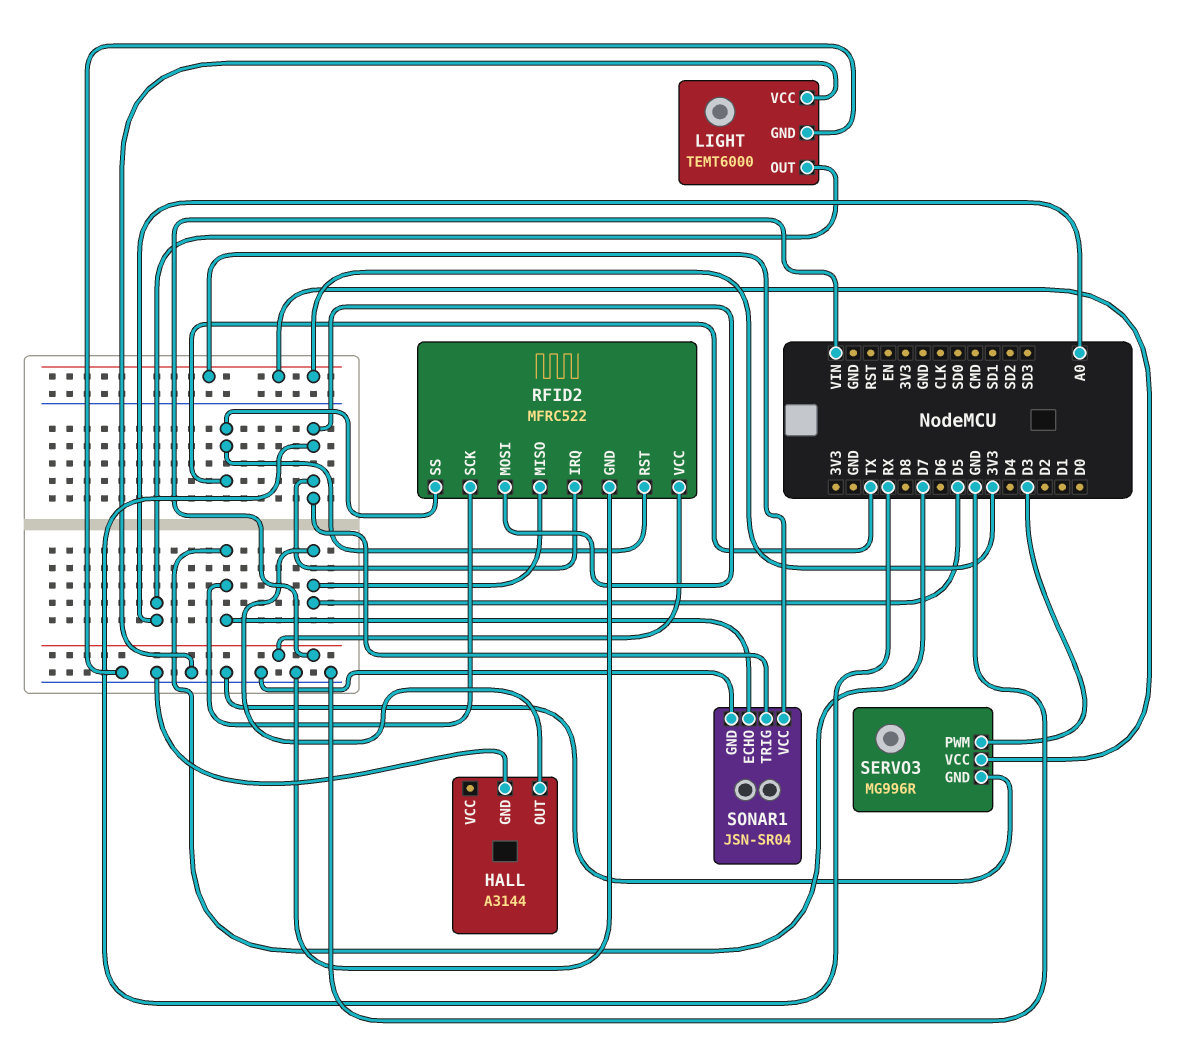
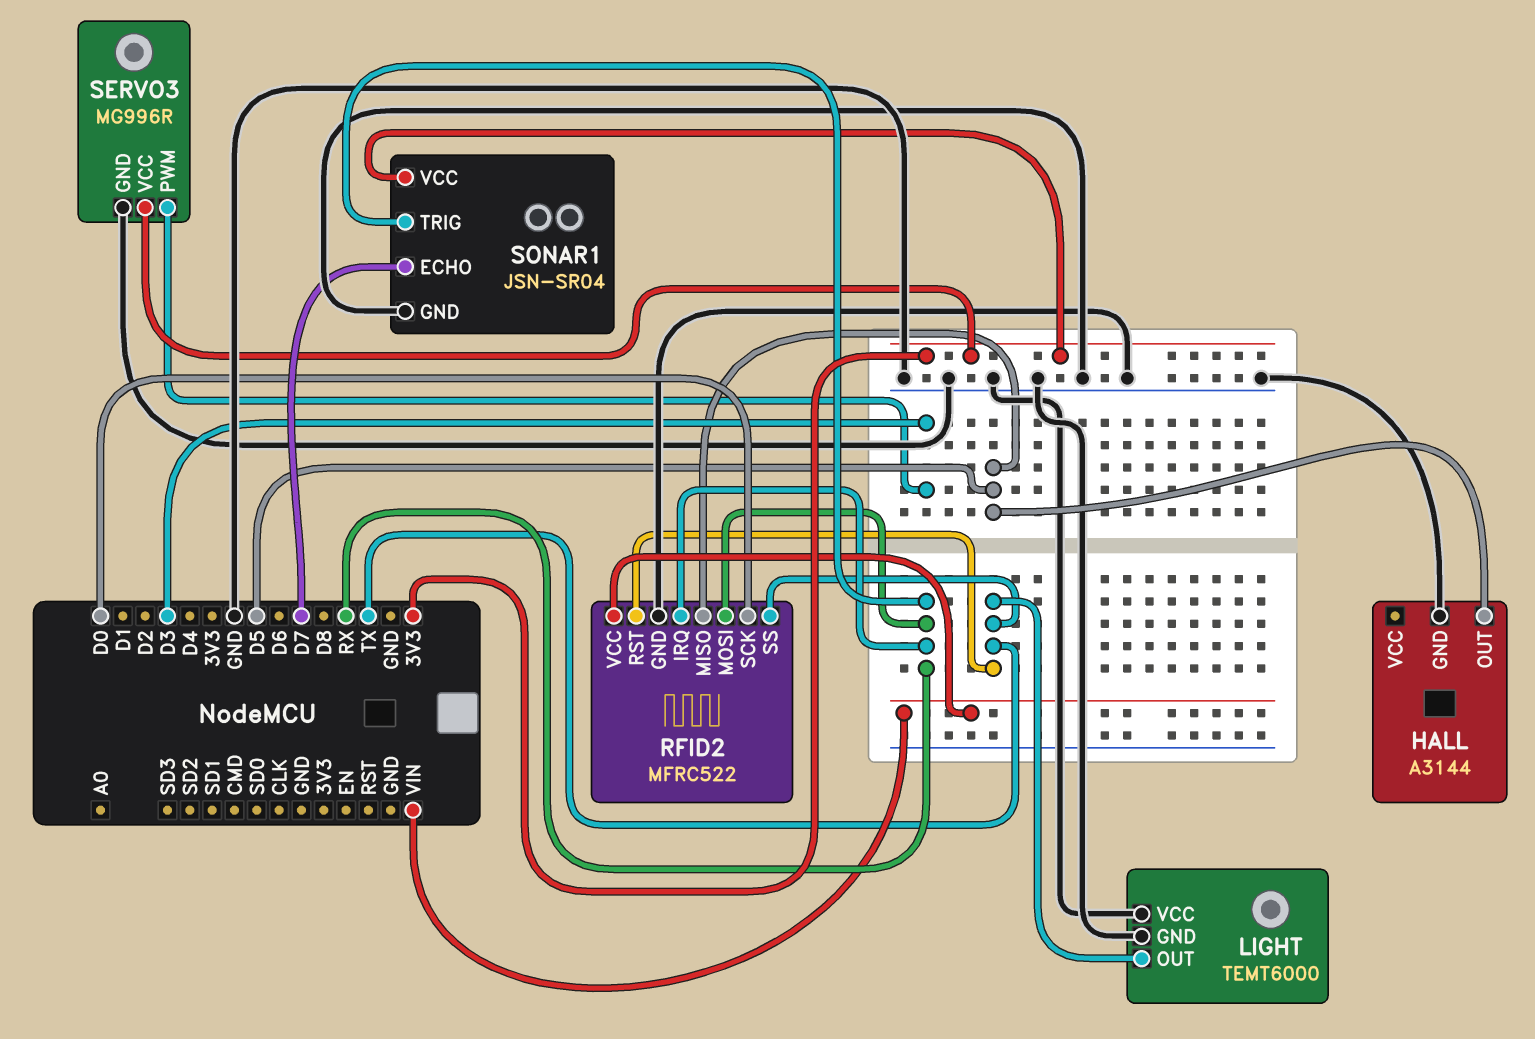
LIGHT pin OUT: A0 -> TX
RFID2 pin SCK: D7 -> D0

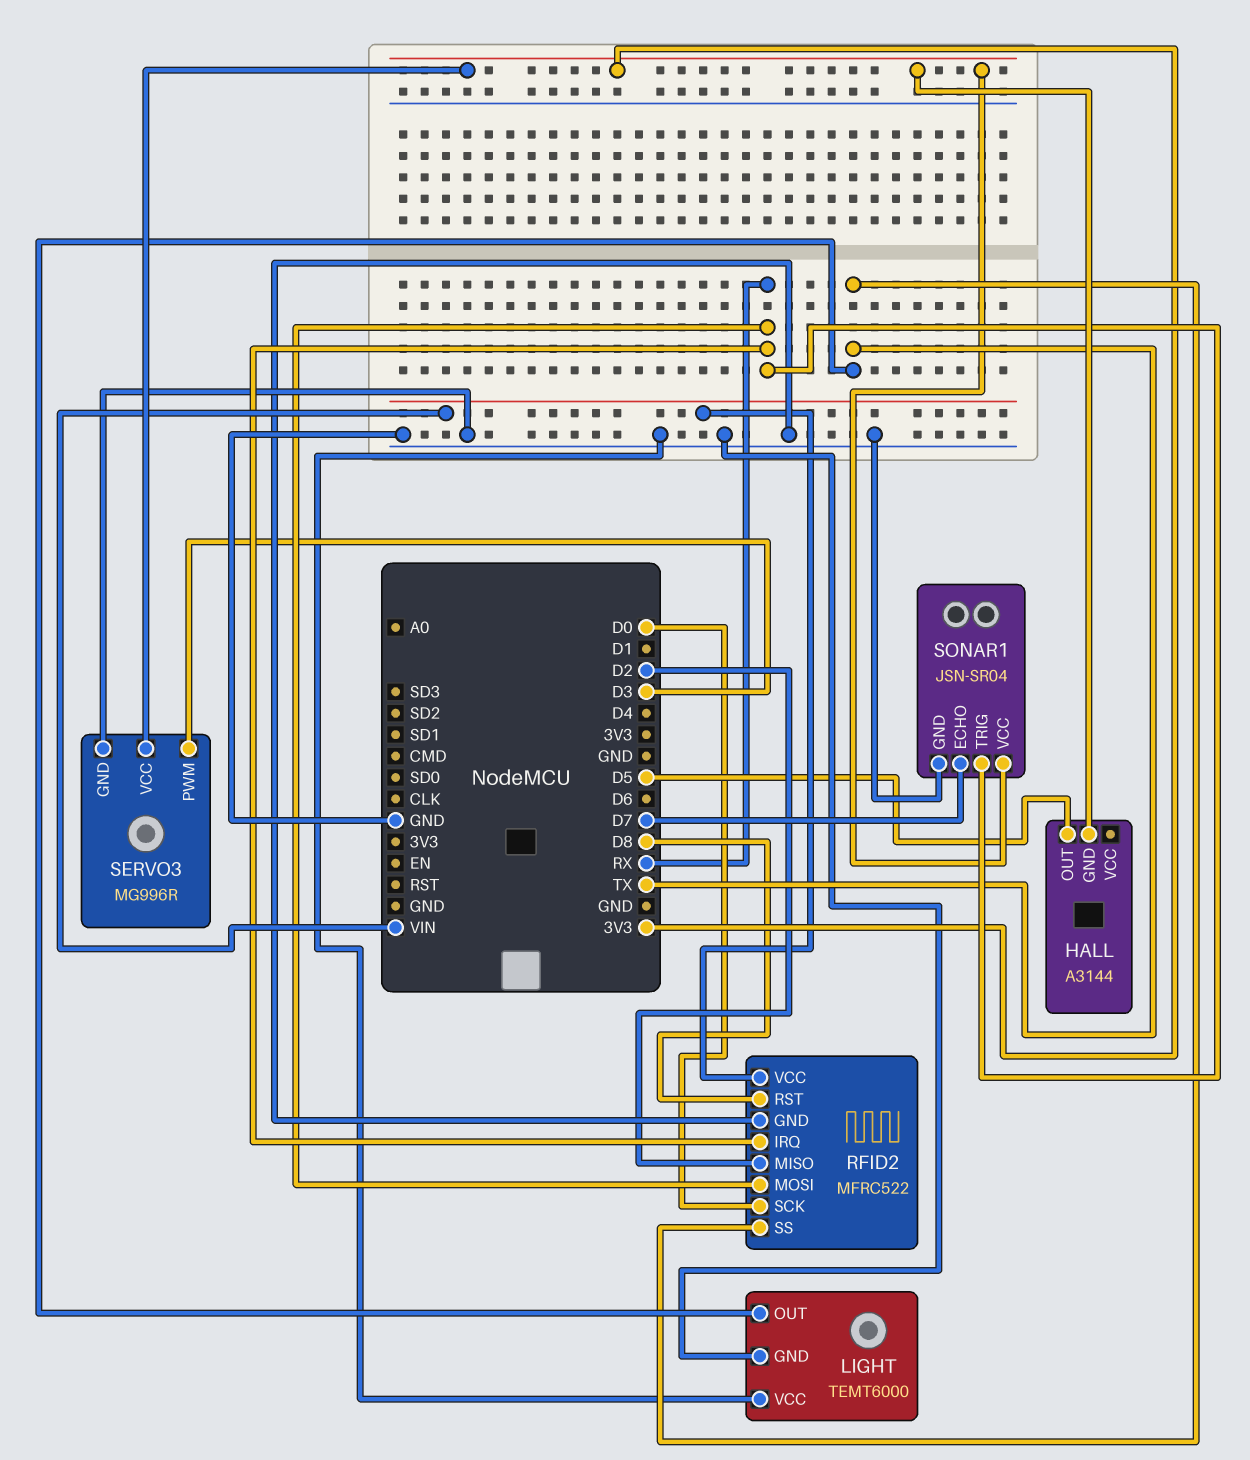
HALL pin GND: GND -> 3V3
RFID2 pin MISO: D5 -> D2
RFID2 pin RST: TX -> D8

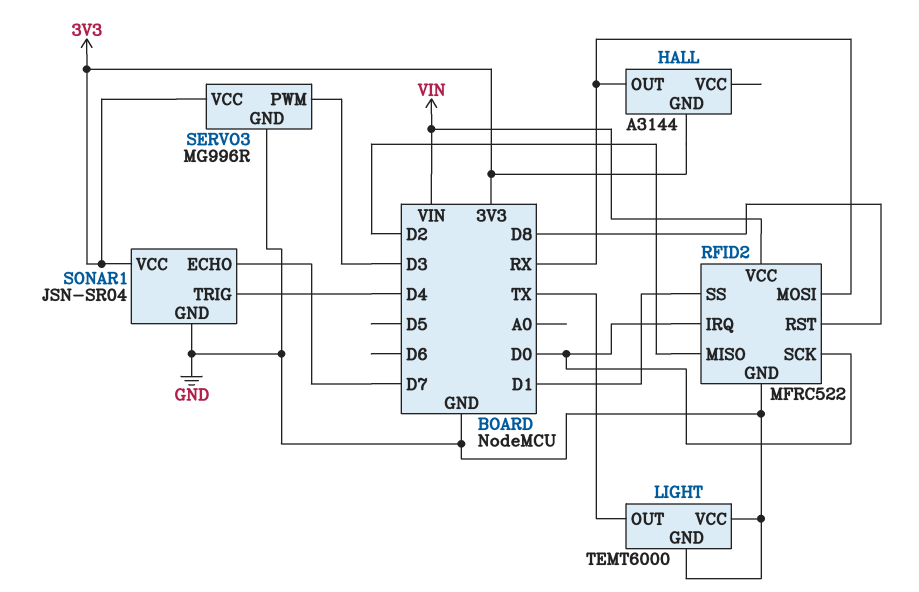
HALL pin OUT: D5 -> RX
RFID2 pin IRQ: RX -> D0
RFID2 pin SS: TX -> D1
SONAR1 pin TRIG: RX -> D4

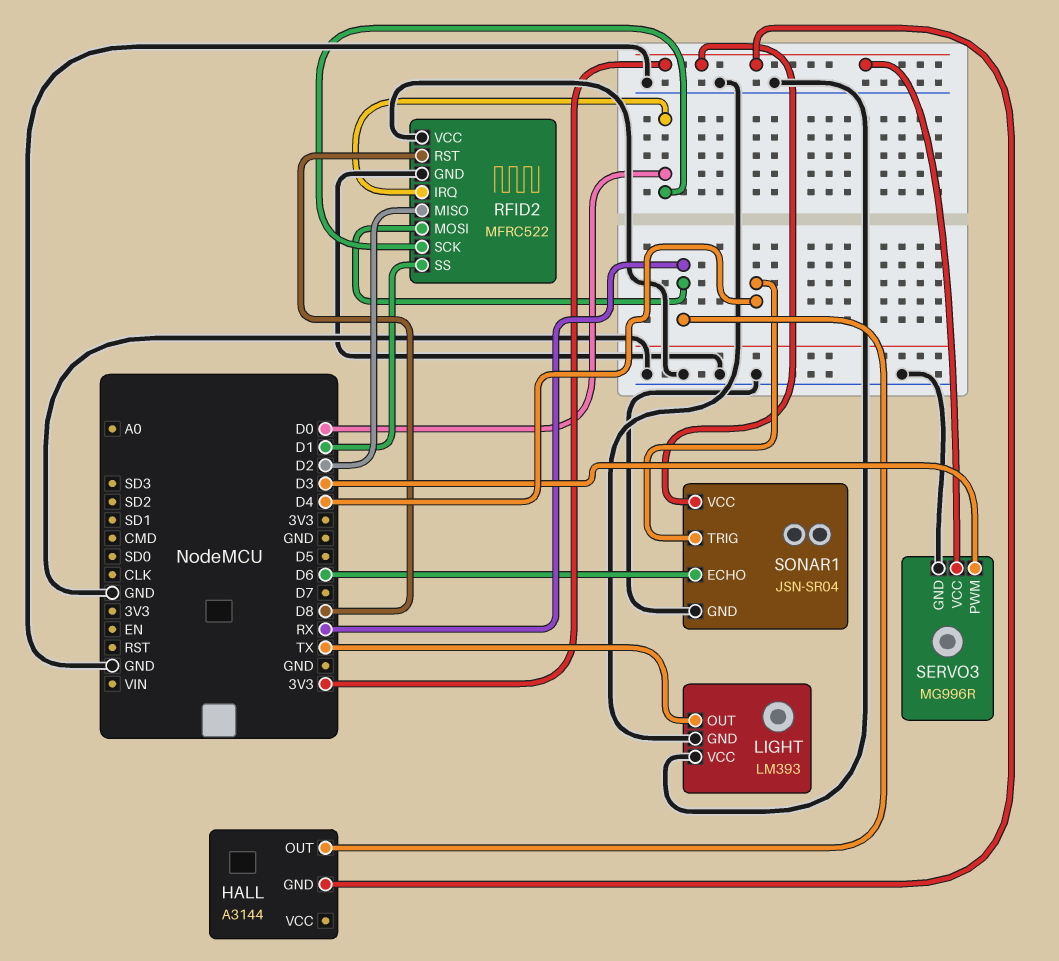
LIGHT: TEMT6000 -> LM393
RFID2 pin VCC: VIN -> GND
SONAR1 pin ECHO: D7 -> D6

